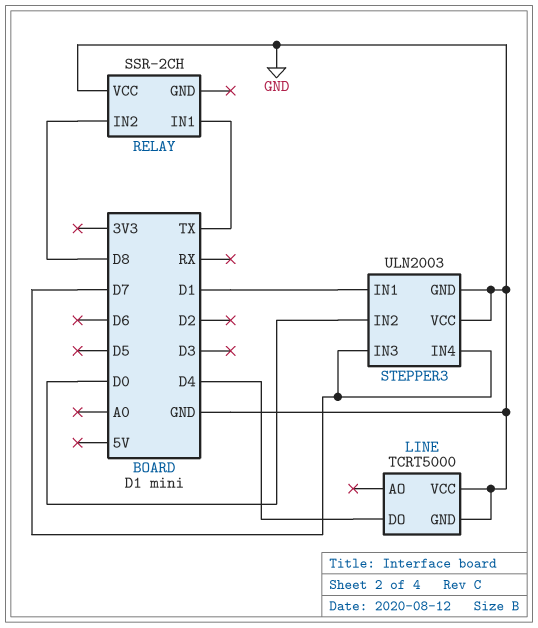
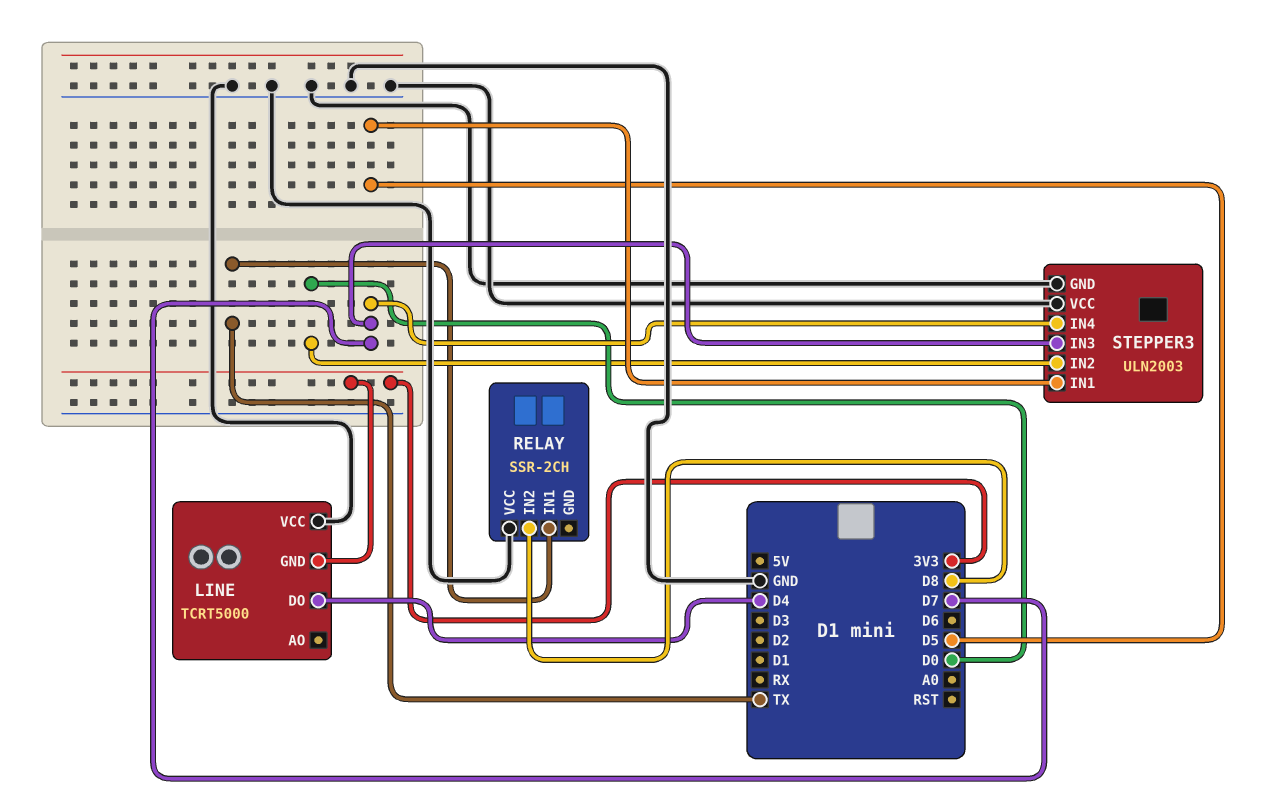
LINE pin GND: GND -> 3V3
STEPPER3 pin IN1: D1 -> D5

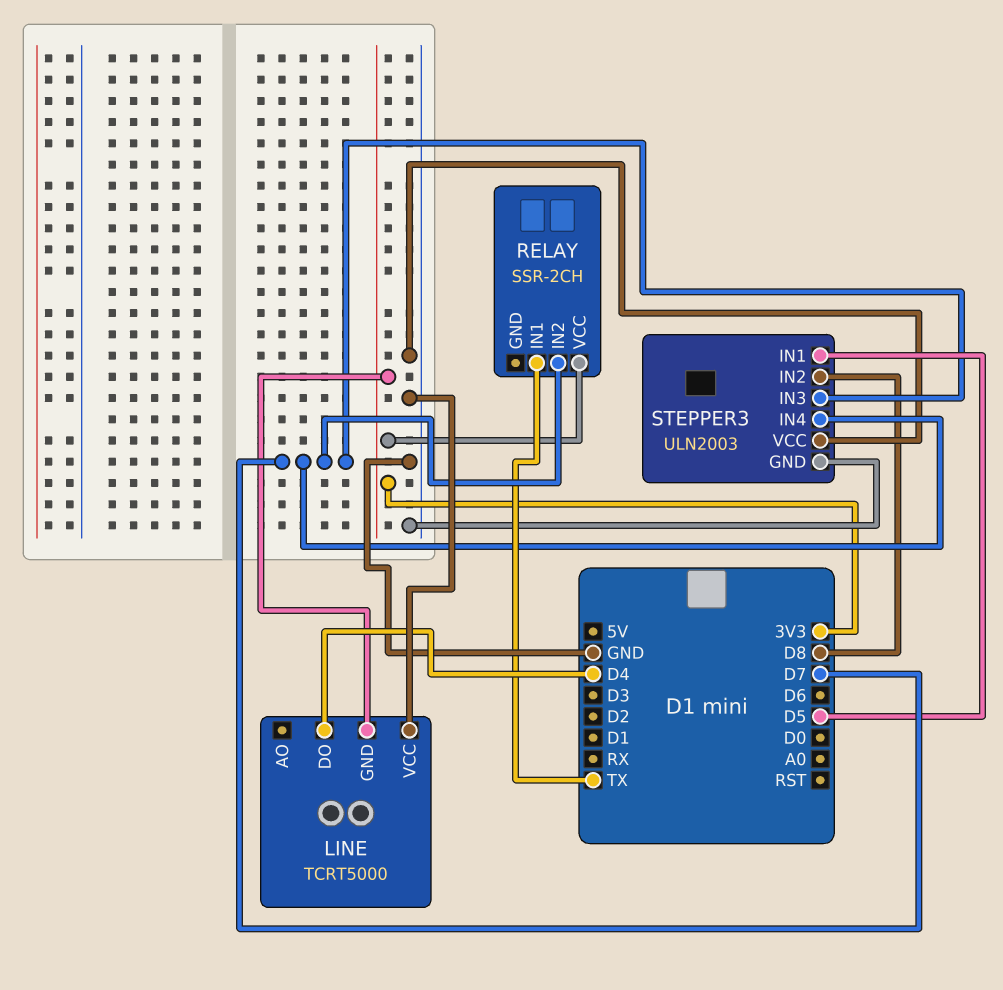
RELAY pin IN2: D8 -> D7
RELAY pin VCC: GND -> 3V3
STEPPER3 pin IN2: D0 -> D8

